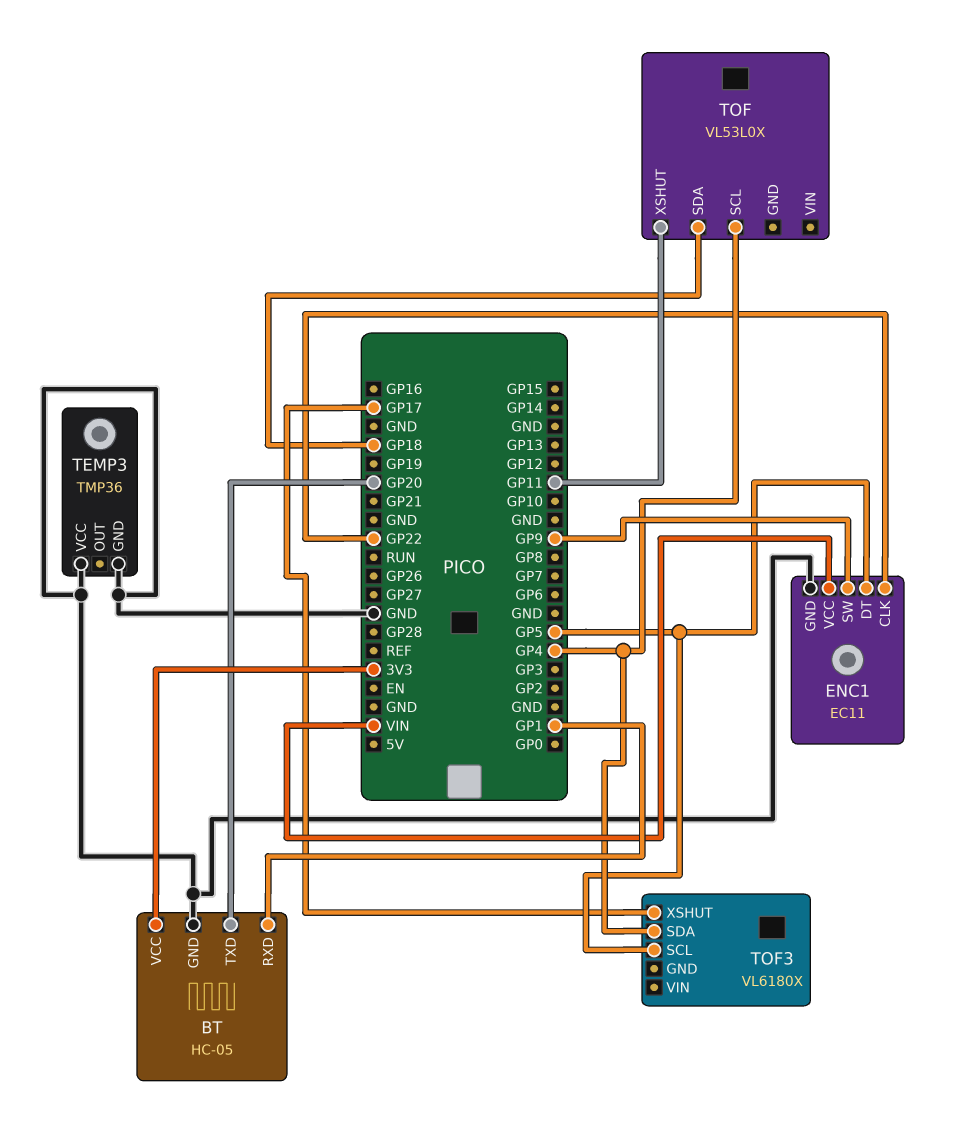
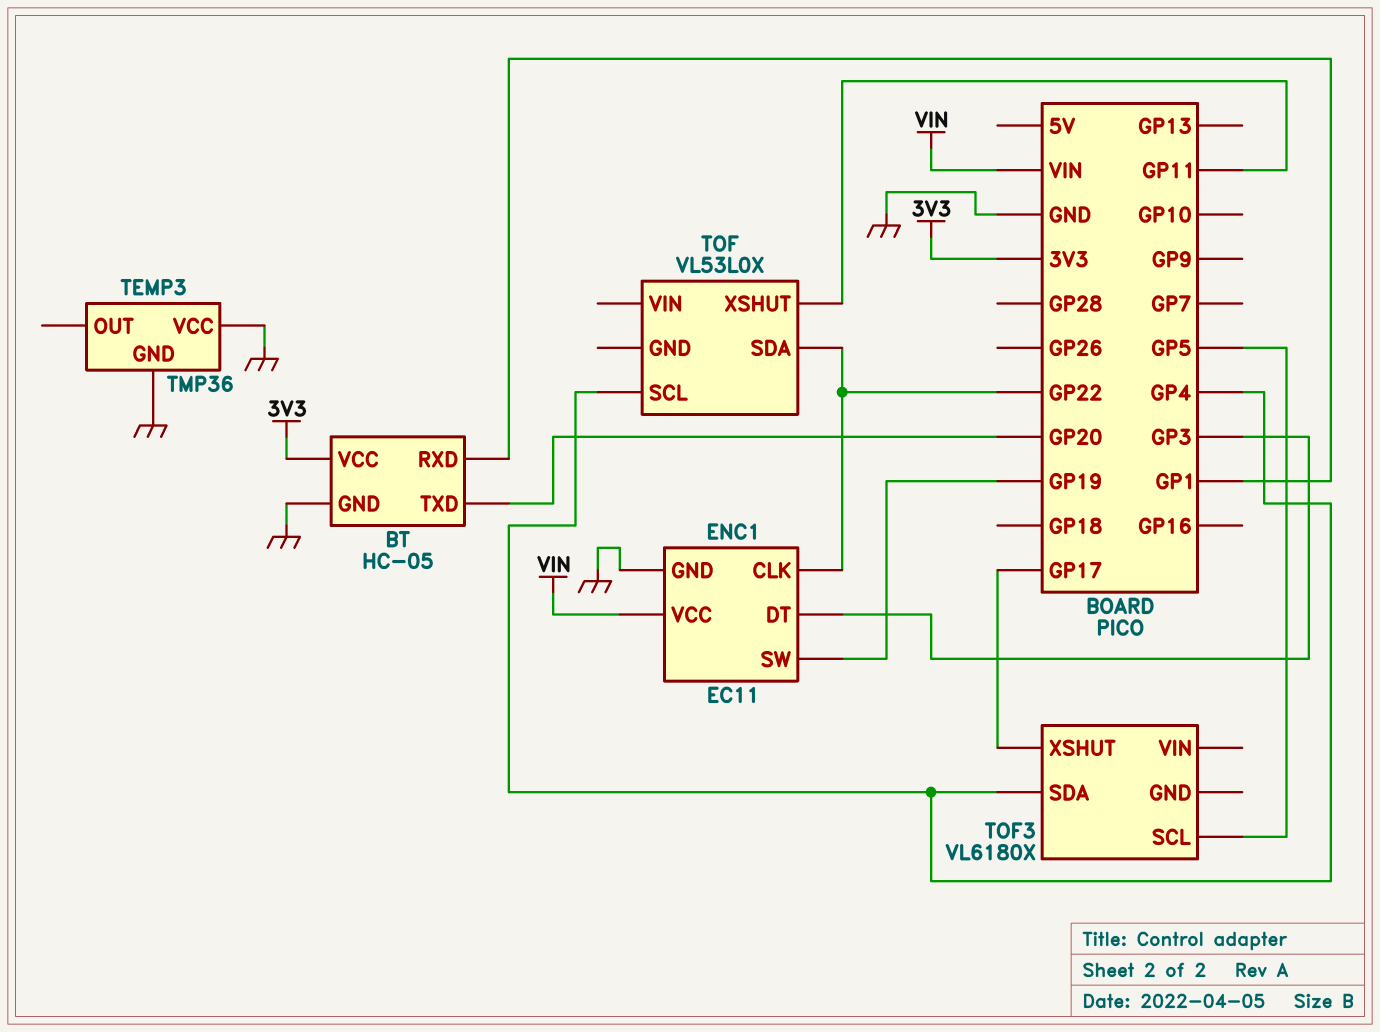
ENC1 pin DT: GP5 -> GP3
ENC1 pin SW: GP9 -> GP19
TOF pin SDA: GP18 -> GP22

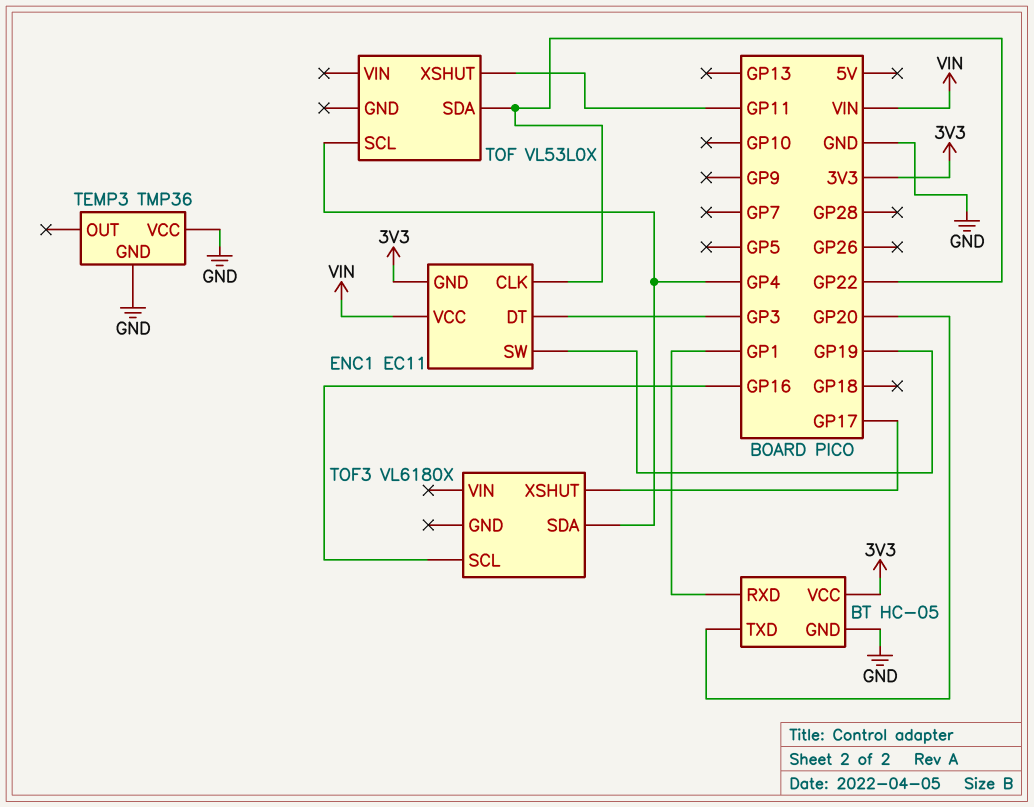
ENC1 pin GND: GND -> 3V3
TOF3 pin SCL: GP5 -> GP16

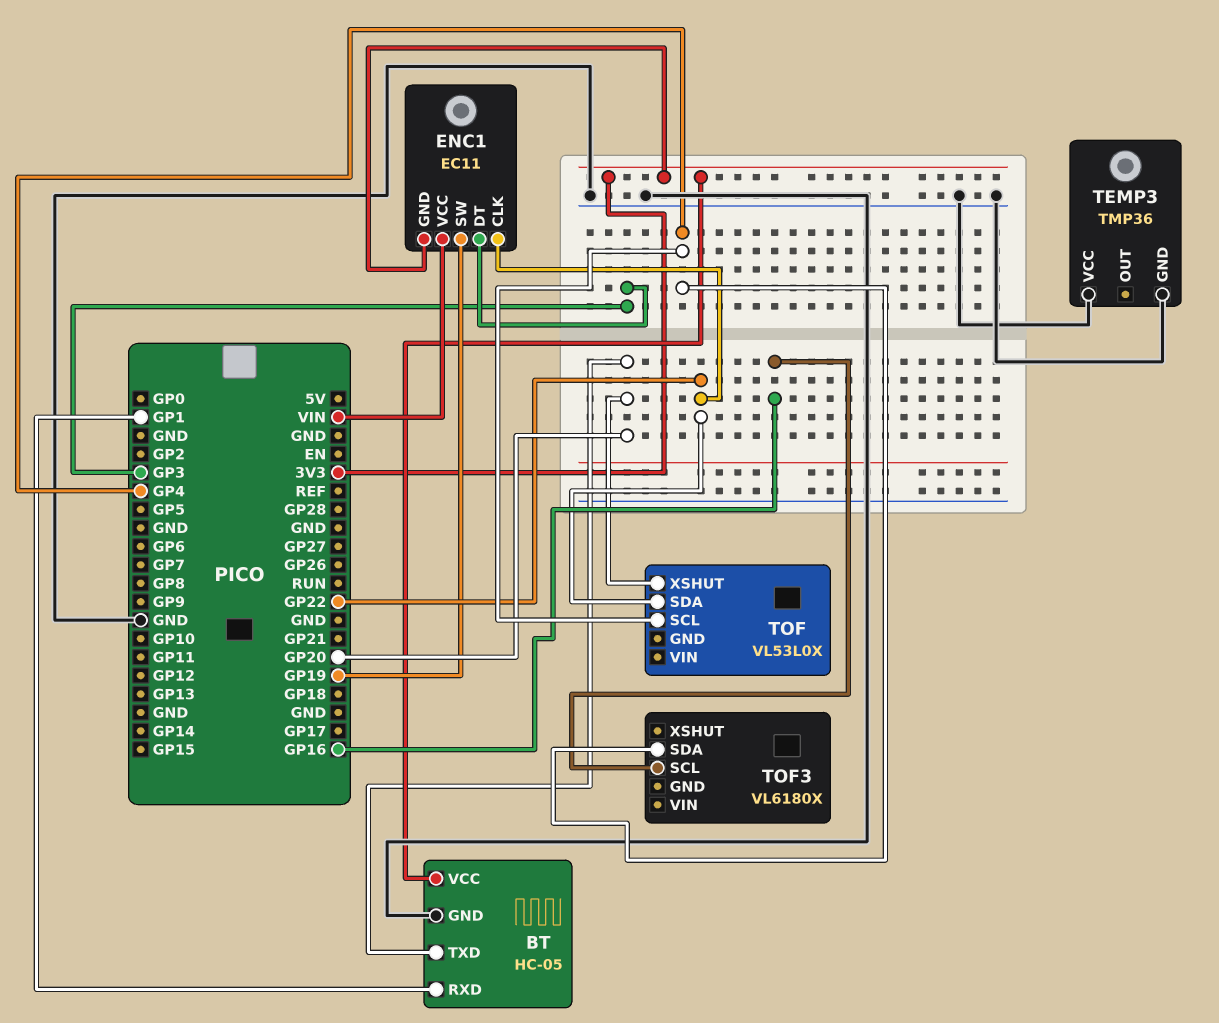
TOF pin XSHUT: GP11 -> GP20
TOF3 pin XSHUT: GP17 -> none

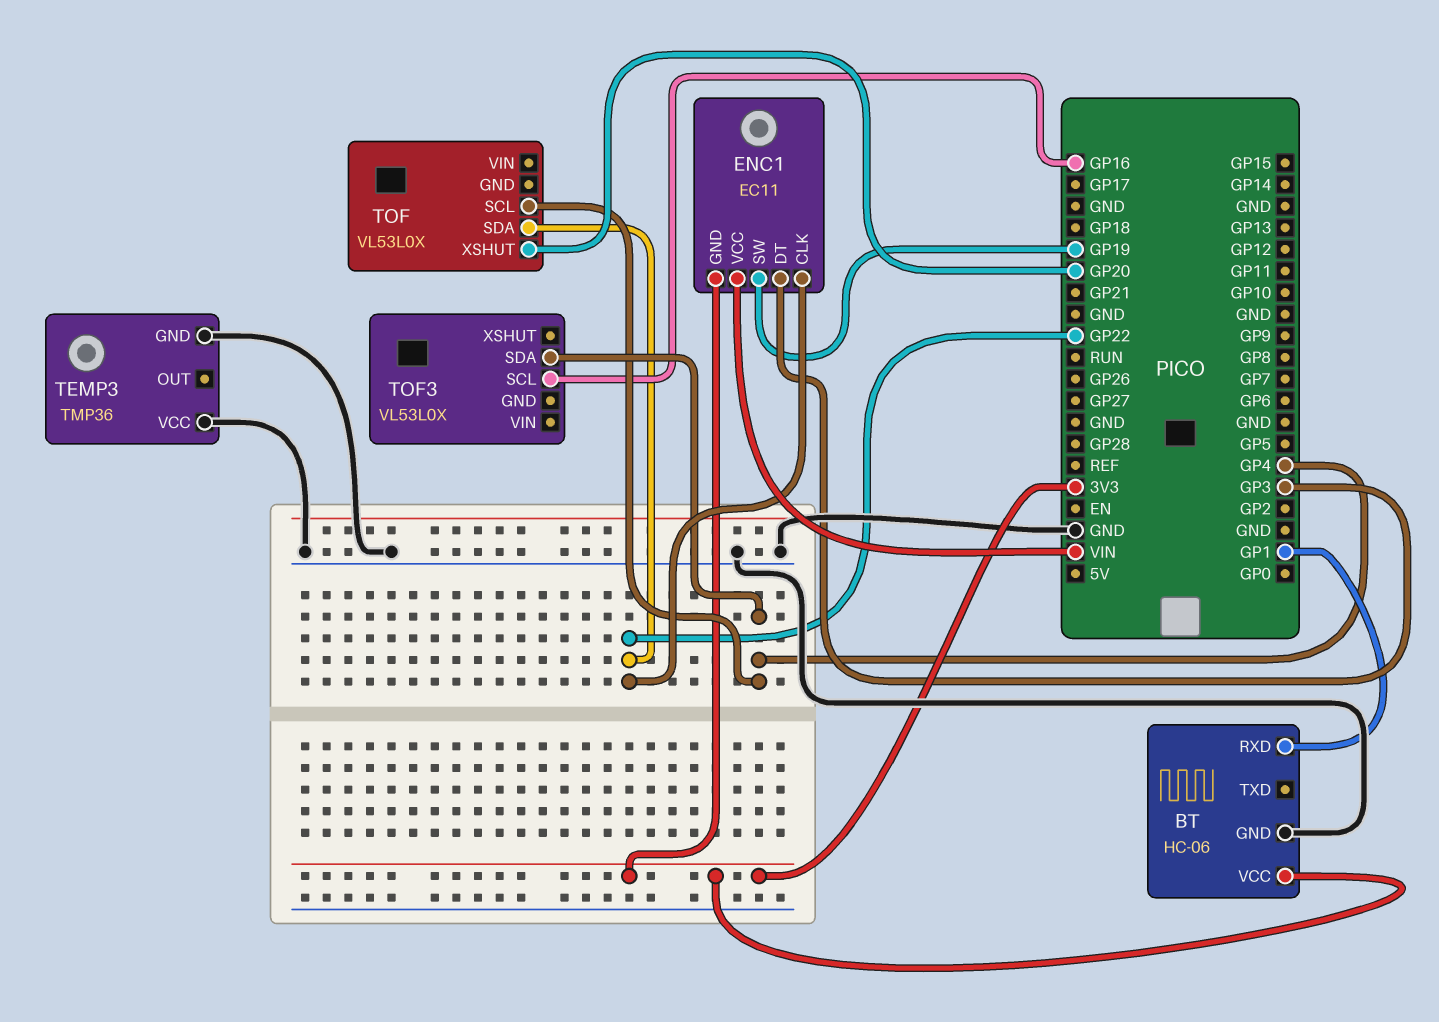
BT: HC-05 -> HC-06
BT pin TXD: GP20 -> none
TOF3: VL6180X -> VL53L0X

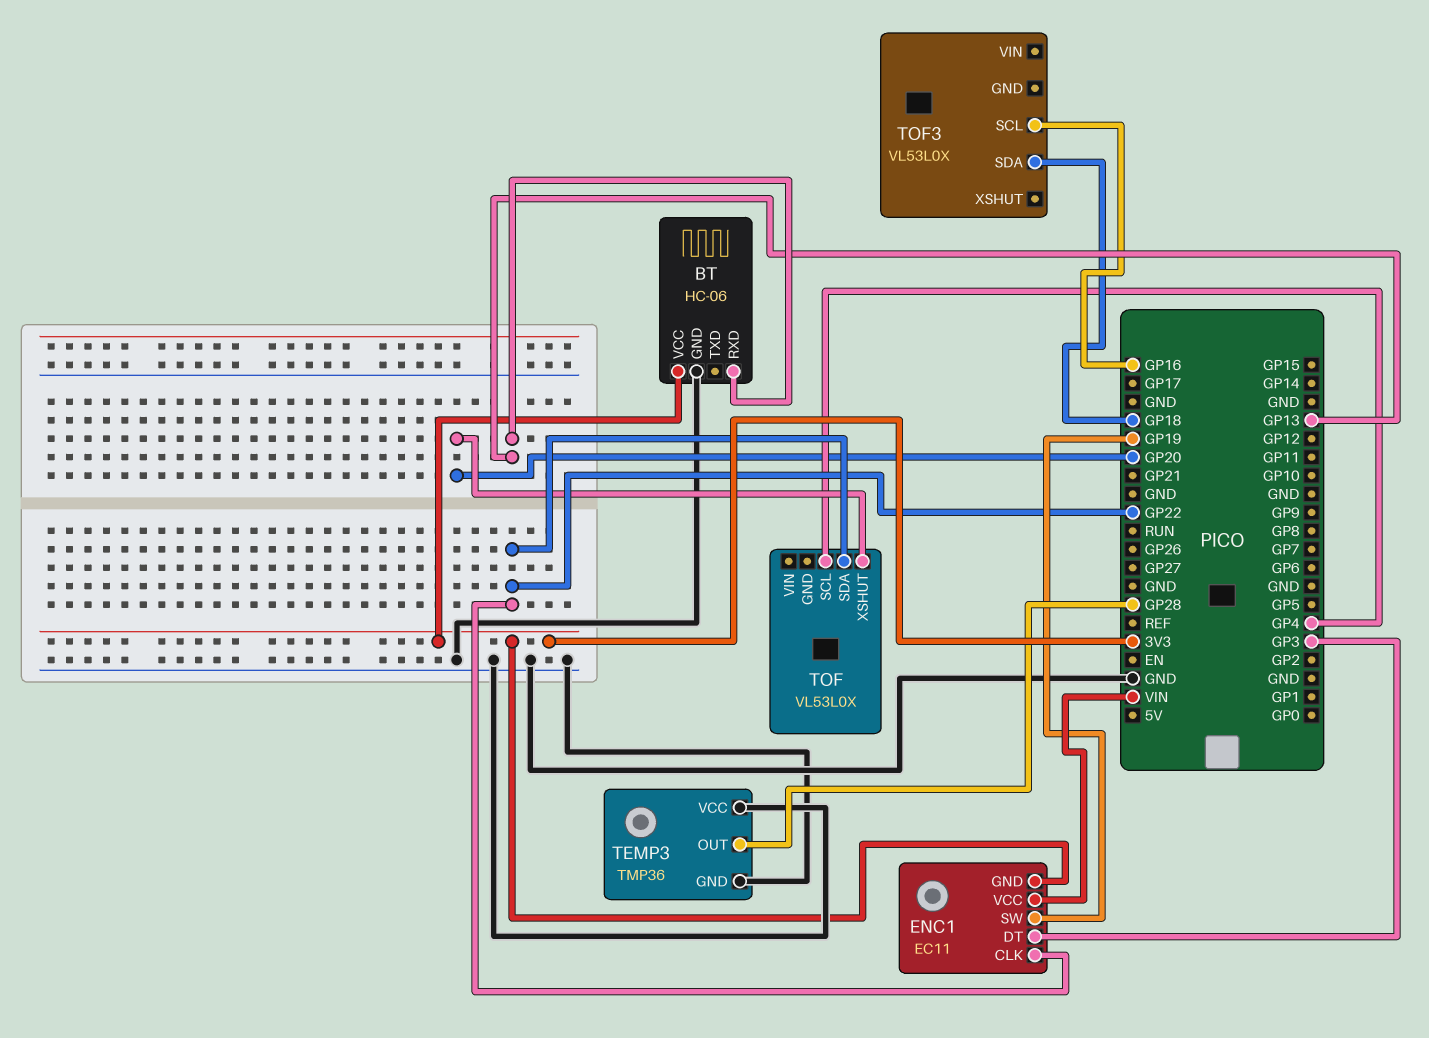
BT pin RXD: GP1 -> GP13
TEMP3 pin OUT: none -> GP28
TOF3 pin SDA: GP4 -> GP18

